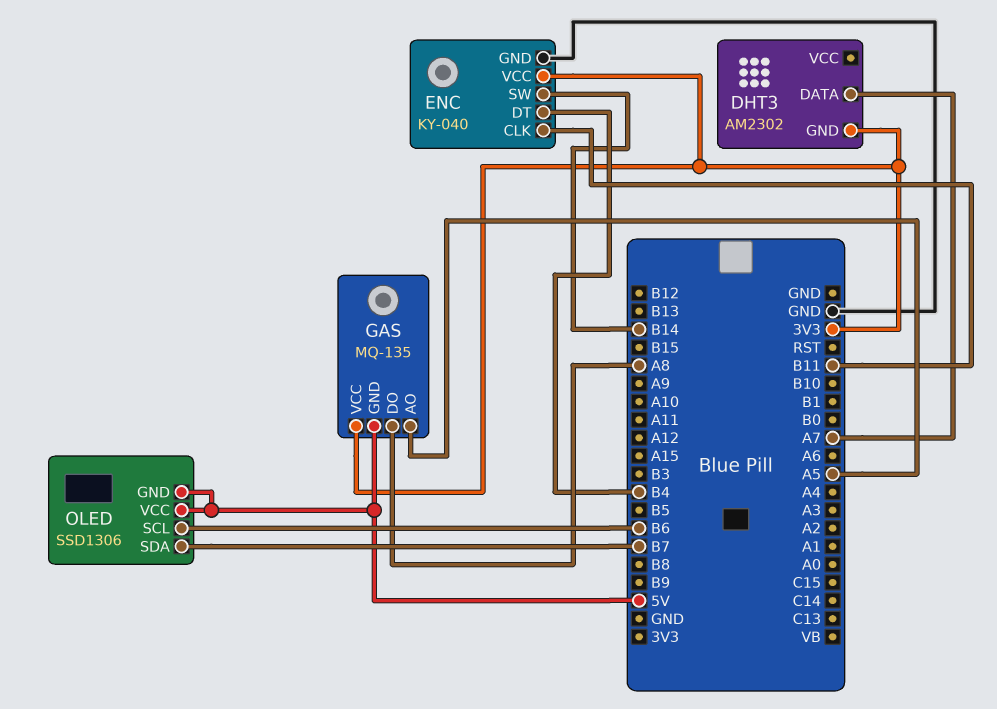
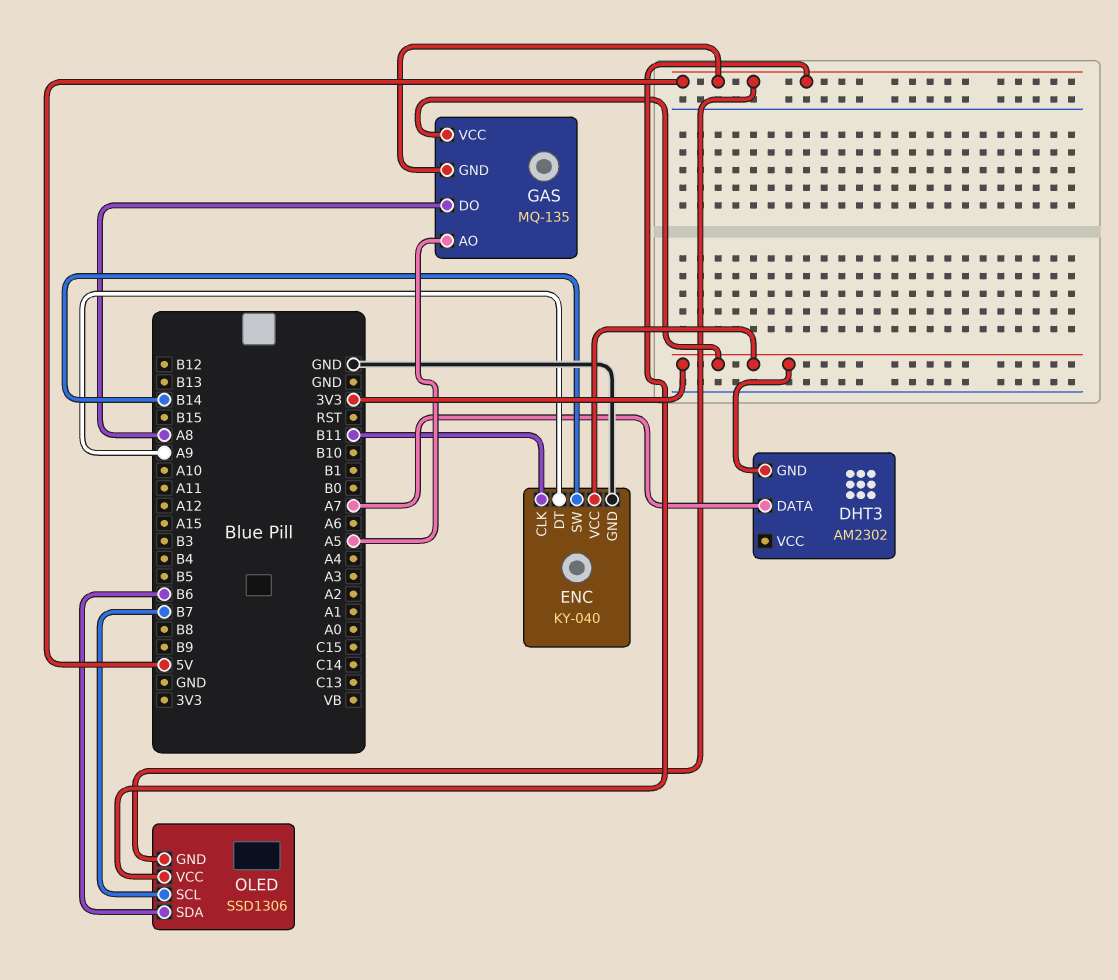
ENC pin DT: B4 -> A9
OLED pin SCL: B6 -> B7
OLED pin SDA: B7 -> B6

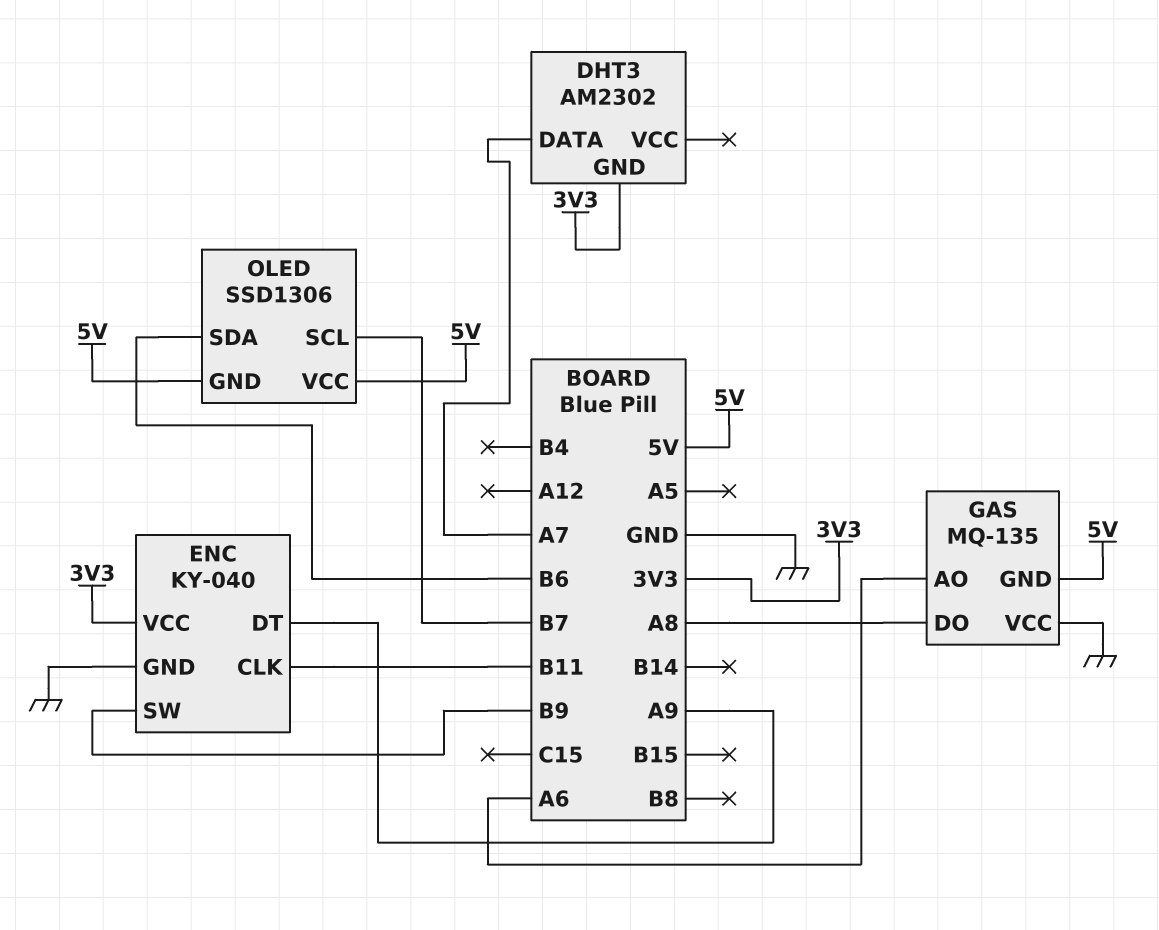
ENC pin SW: B14 -> B9
GAS pin AO: A5 -> A6
GAS pin VCC: 3V3 -> GND

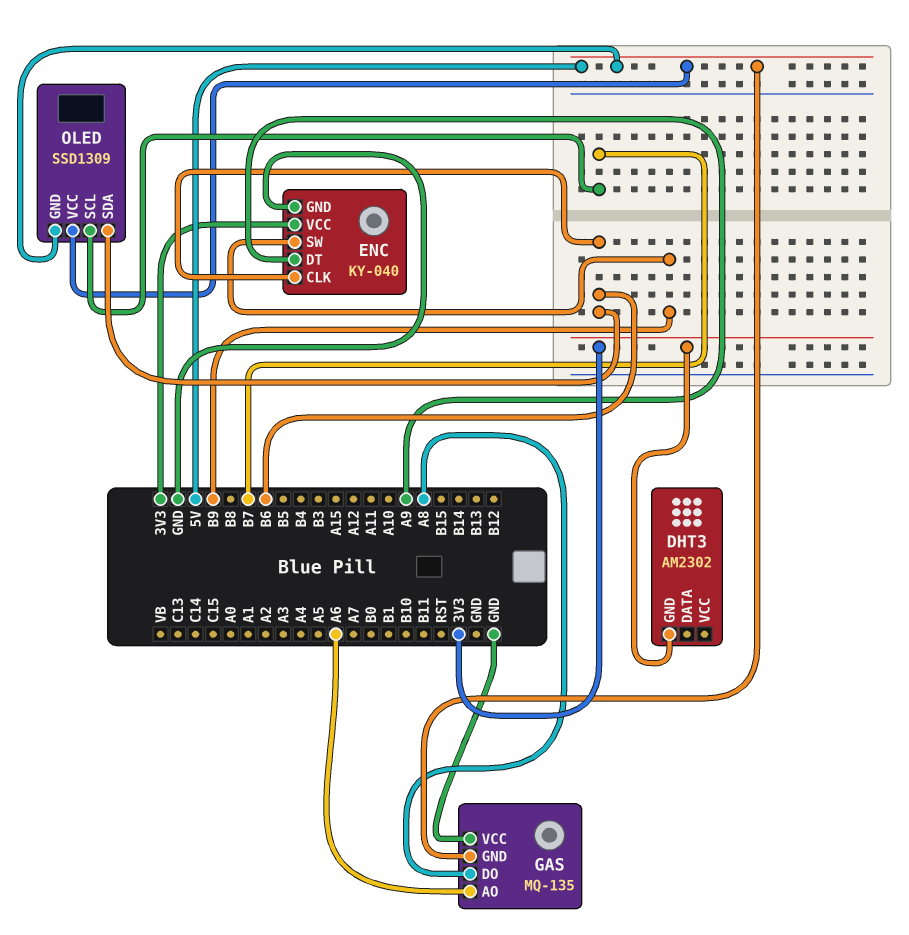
DHT3 pin DATA: A7 -> none
ENC pin CLK: B11 -> B6
OLED: SSD1306 -> SSD1309

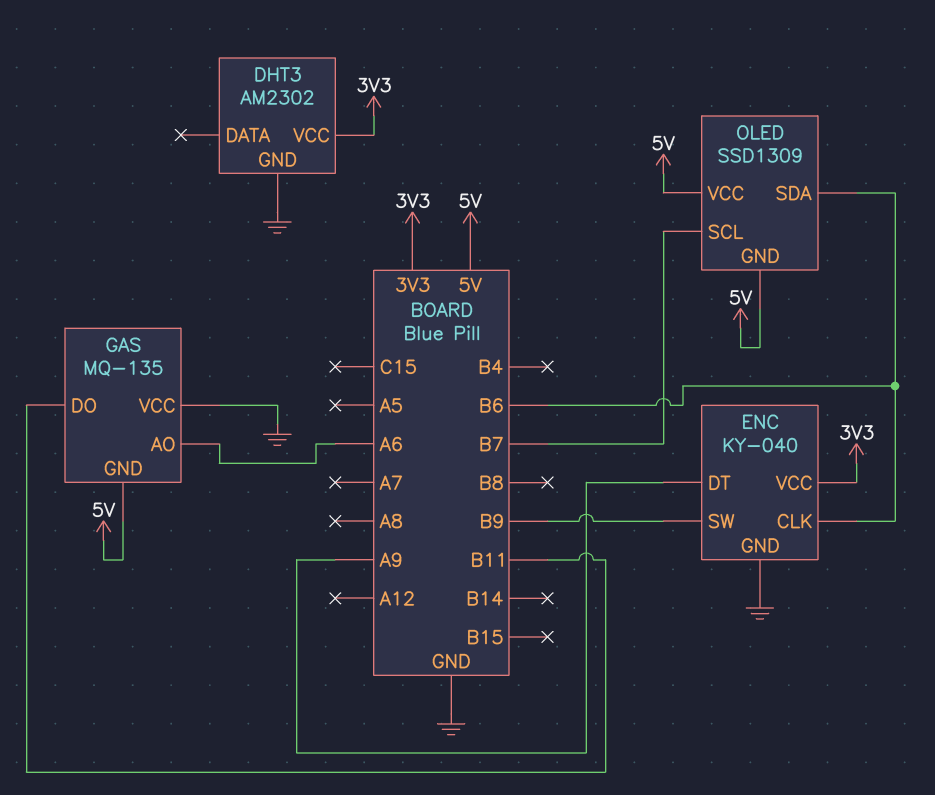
DHT3 pin GND: 3V3 -> GND
DHT3 pin VCC: none -> 3V3
GAS pin DO: A8 -> B11

